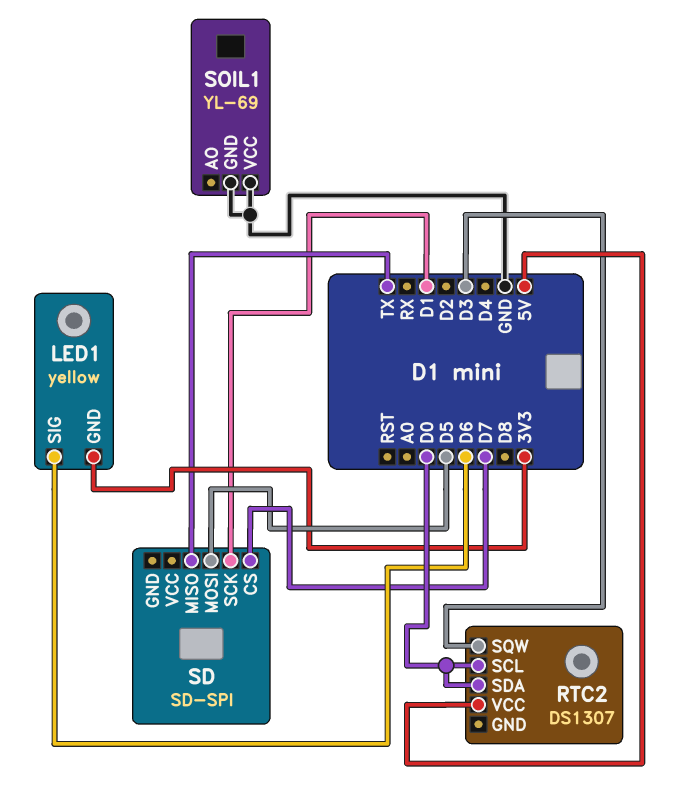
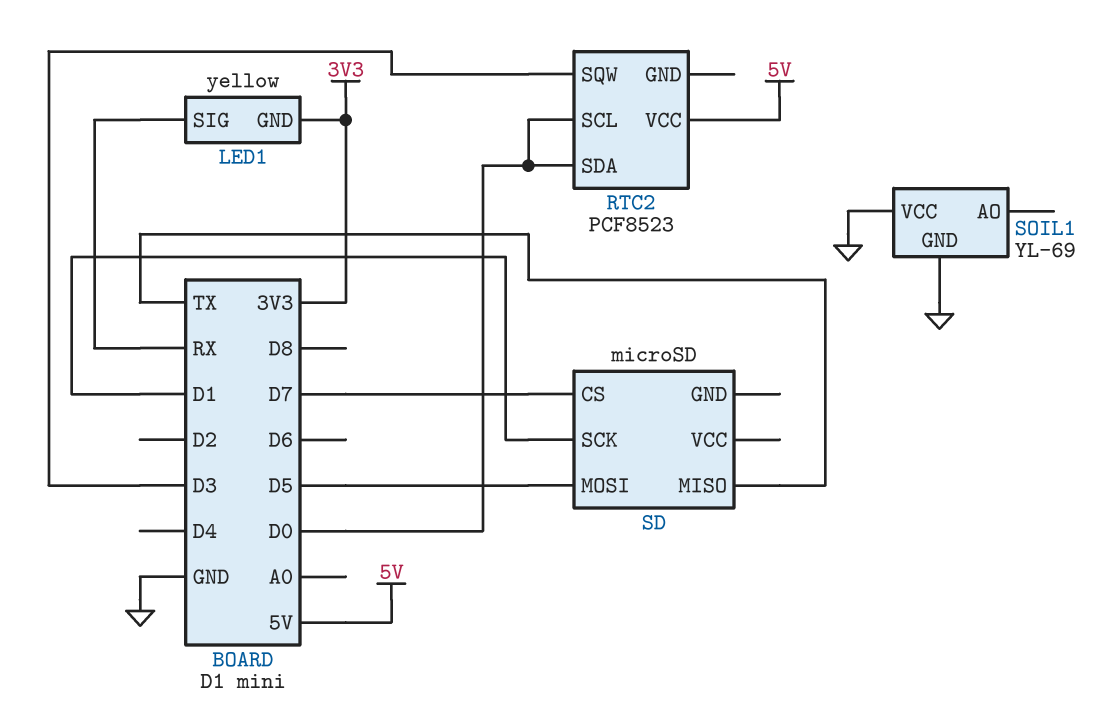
LED1 pin SIG: D6 -> RX
RTC2: DS1307 -> PCF8523
SD: SD-SPI -> microSD

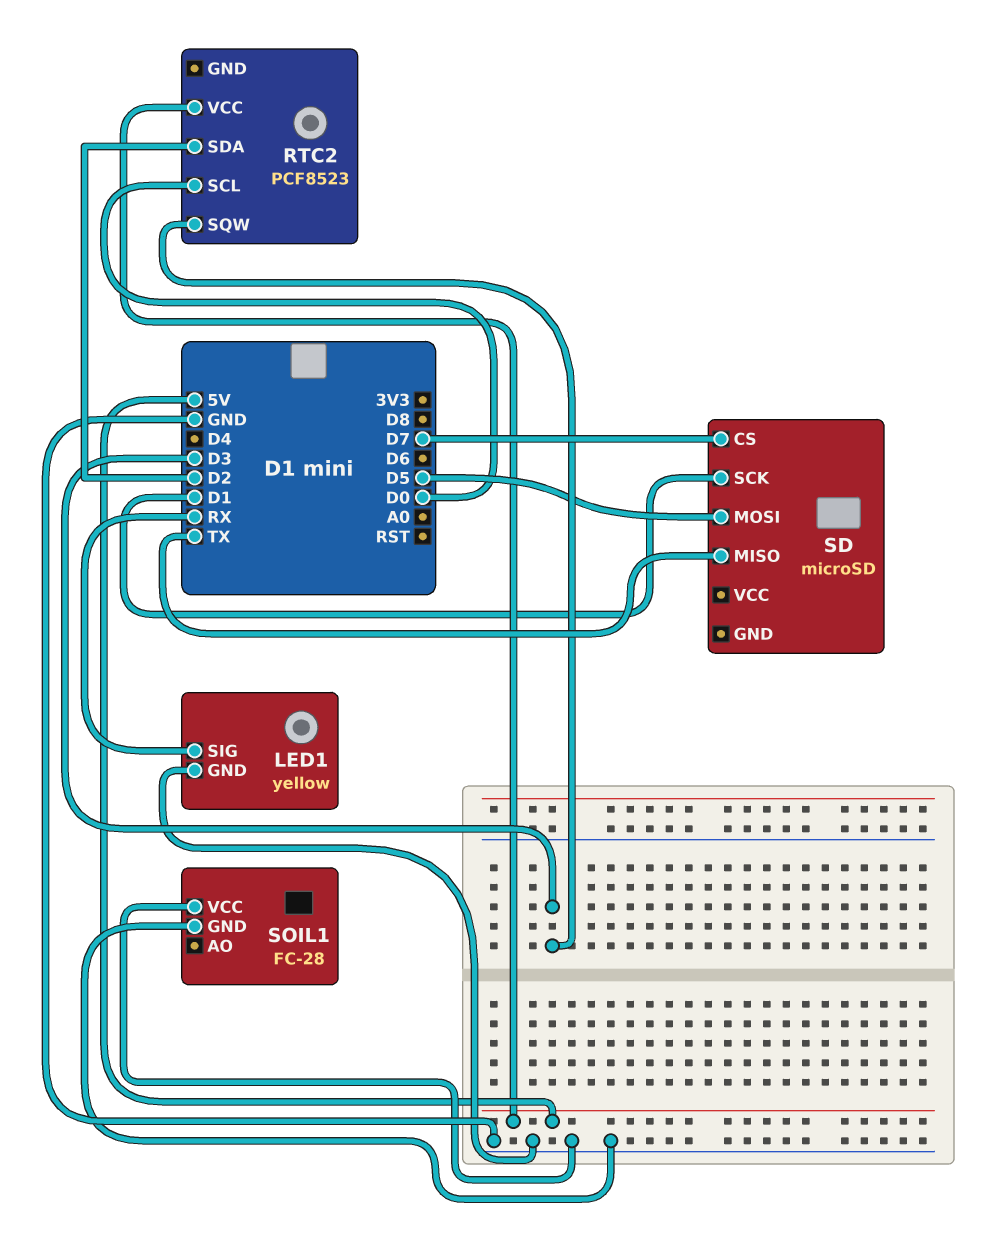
LED1 pin GND: 3V3 -> GND
RTC2 pin SDA: D0 -> D2
SOIL1: YL-69 -> FC-28

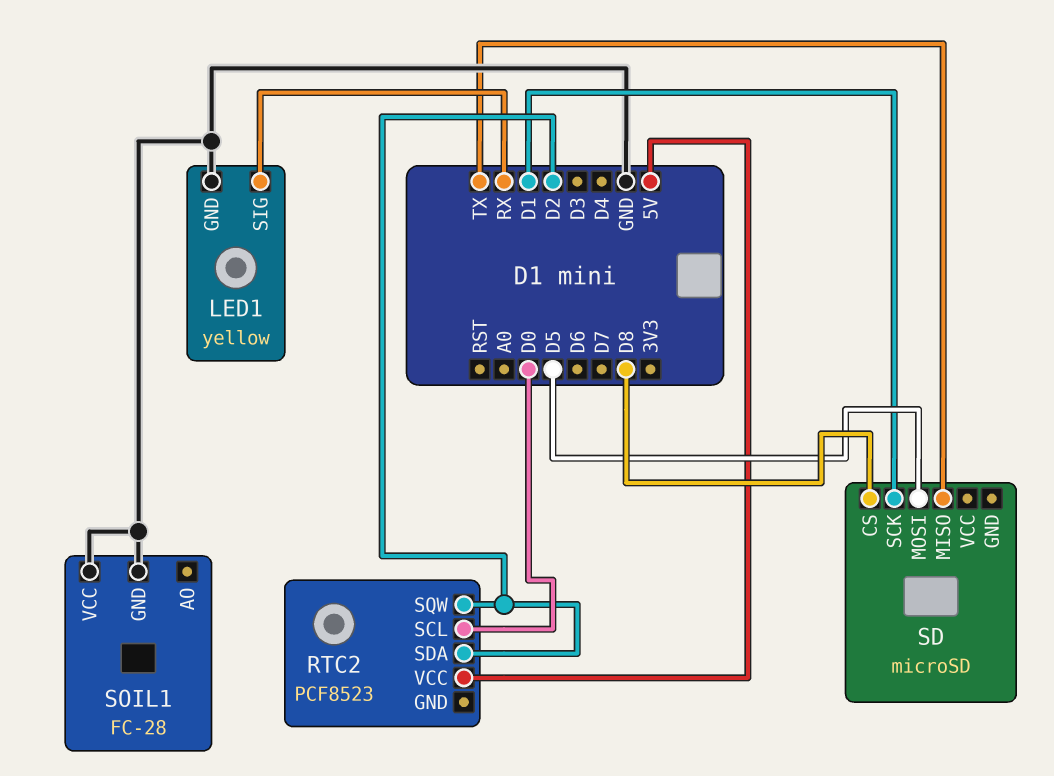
RTC2 pin SQW: D3 -> D2
SD pin CS: D7 -> D8

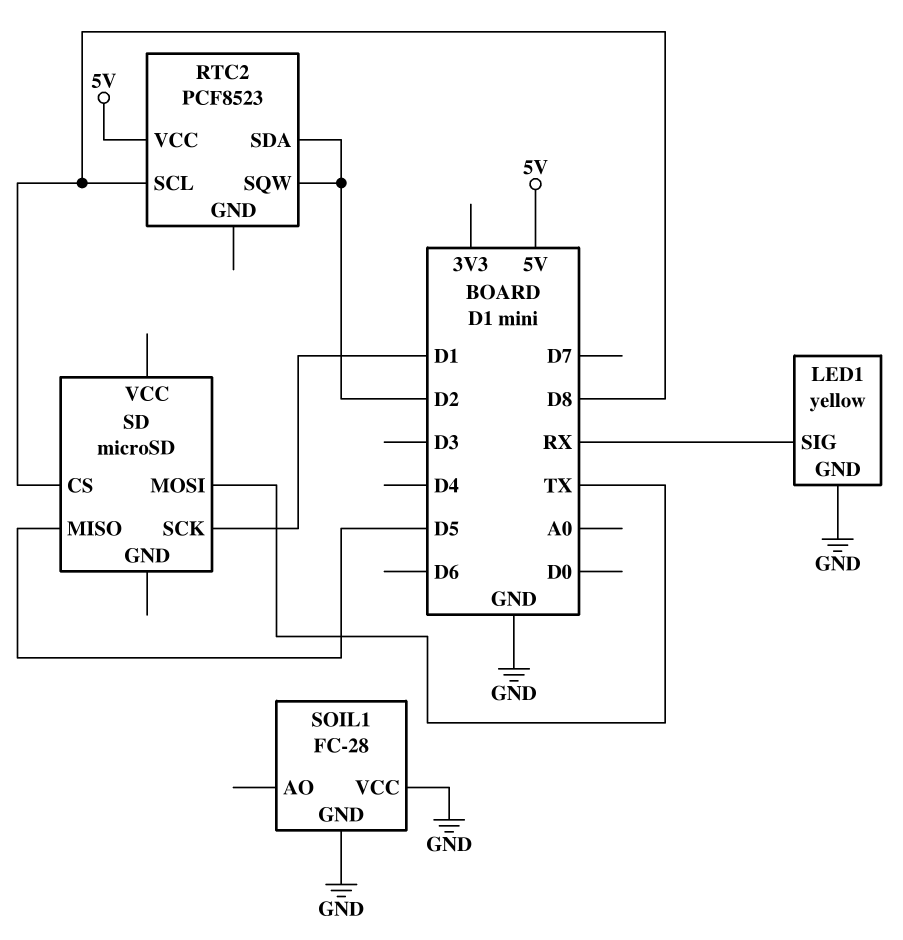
RTC2 pin SCL: D0 -> D8
SD pin MISO: TX -> D5
SD pin MOSI: D5 -> TX

